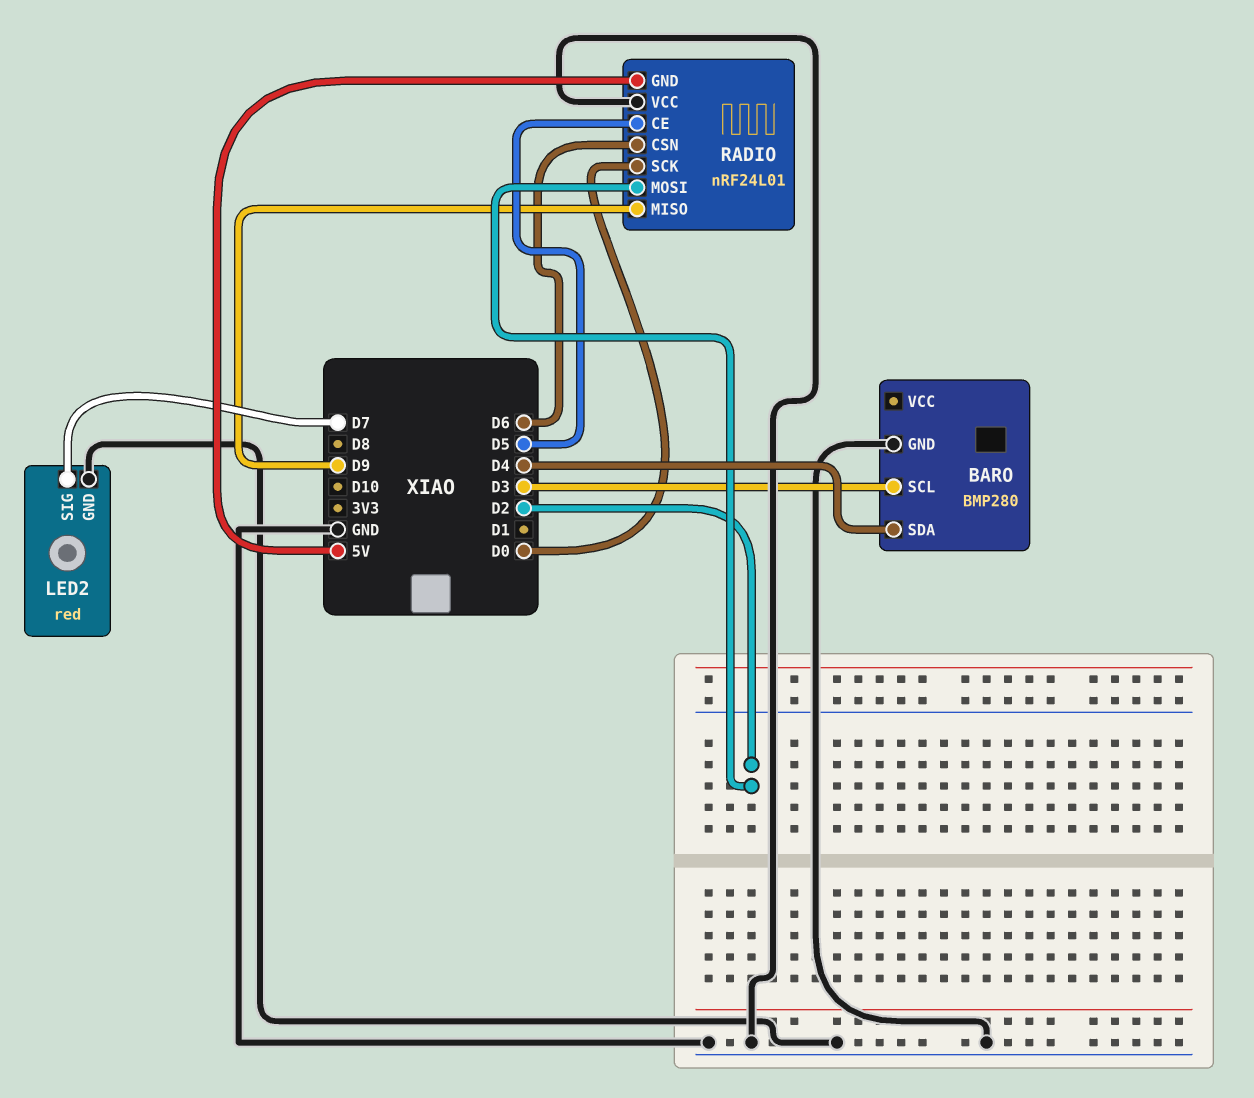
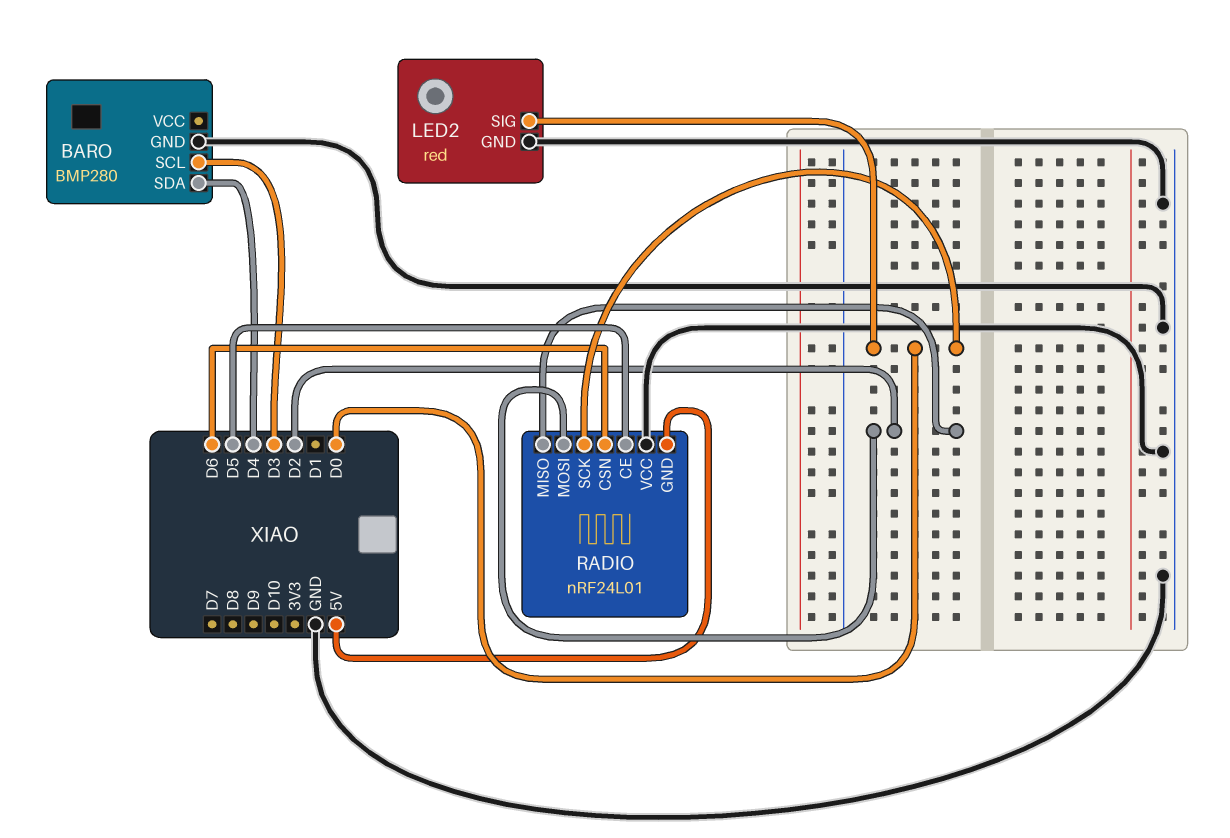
LED2 pin SIG: D7 -> D0
RADIO pin MISO: D9 -> D2

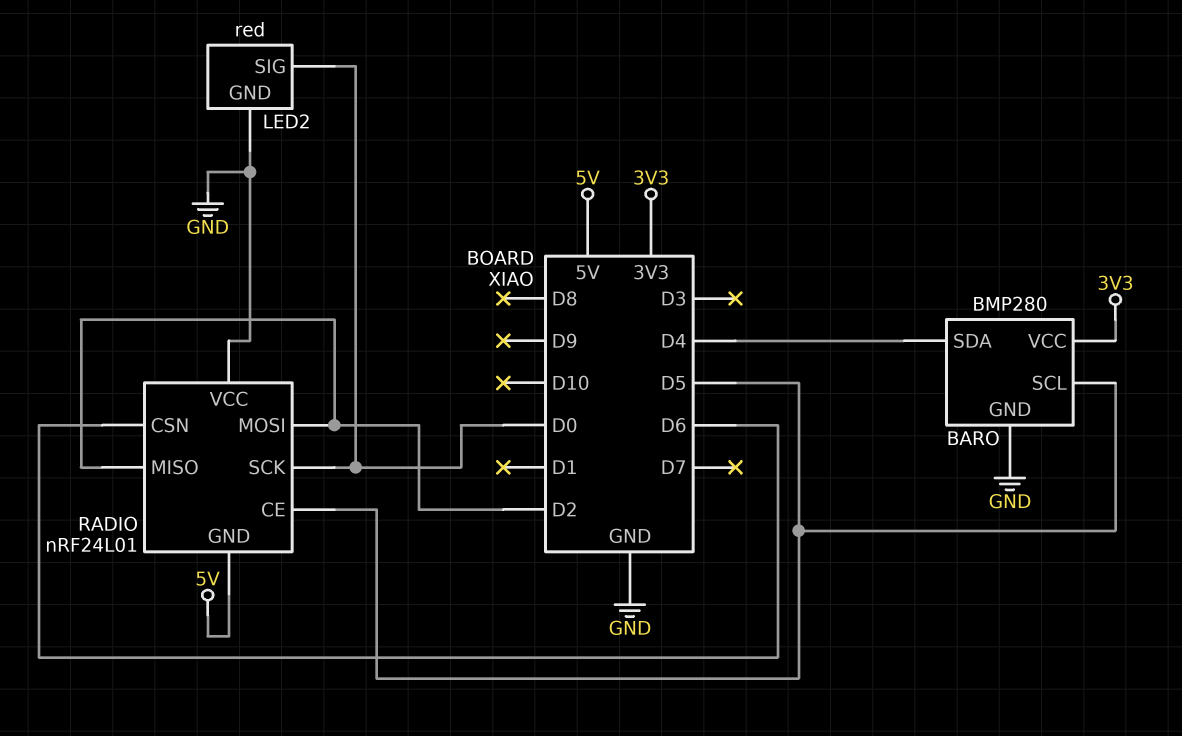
BARO pin SCL: D3 -> D5
BARO pin VCC: none -> 3V3

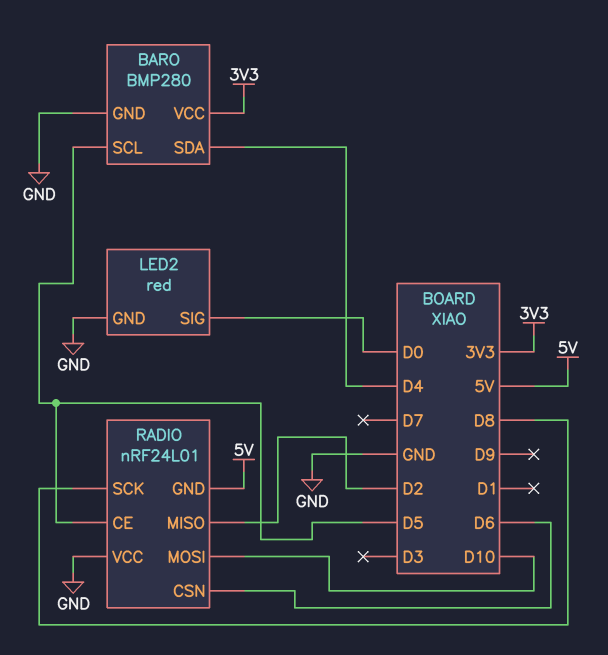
RADIO pin MOSI: D2 -> D10
RADIO pin SCK: D0 -> D8

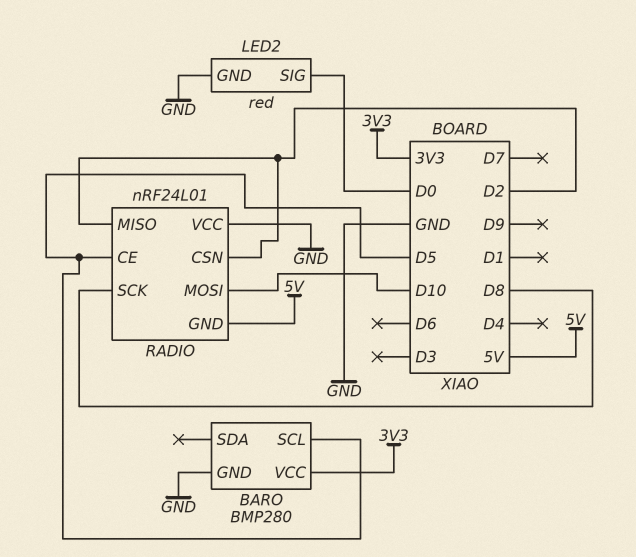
BARO pin SDA: D4 -> none
RADIO pin CSN: D6 -> D2

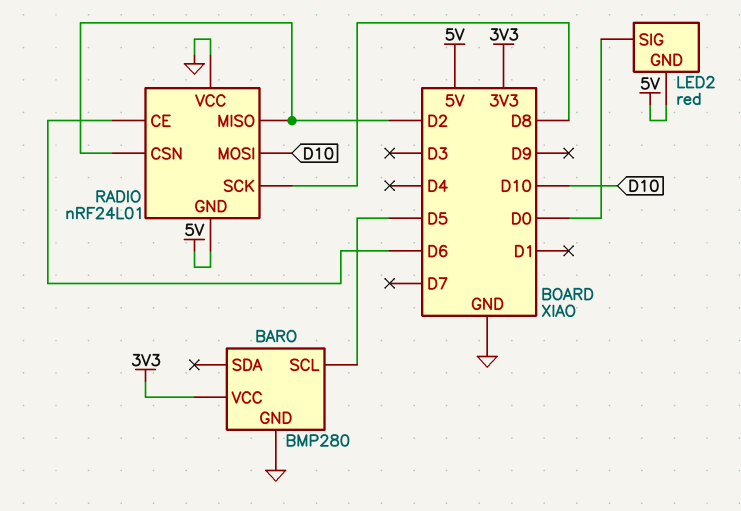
LED2 pin GND: GND -> 5V
RADIO pin CE: D5 -> D6

